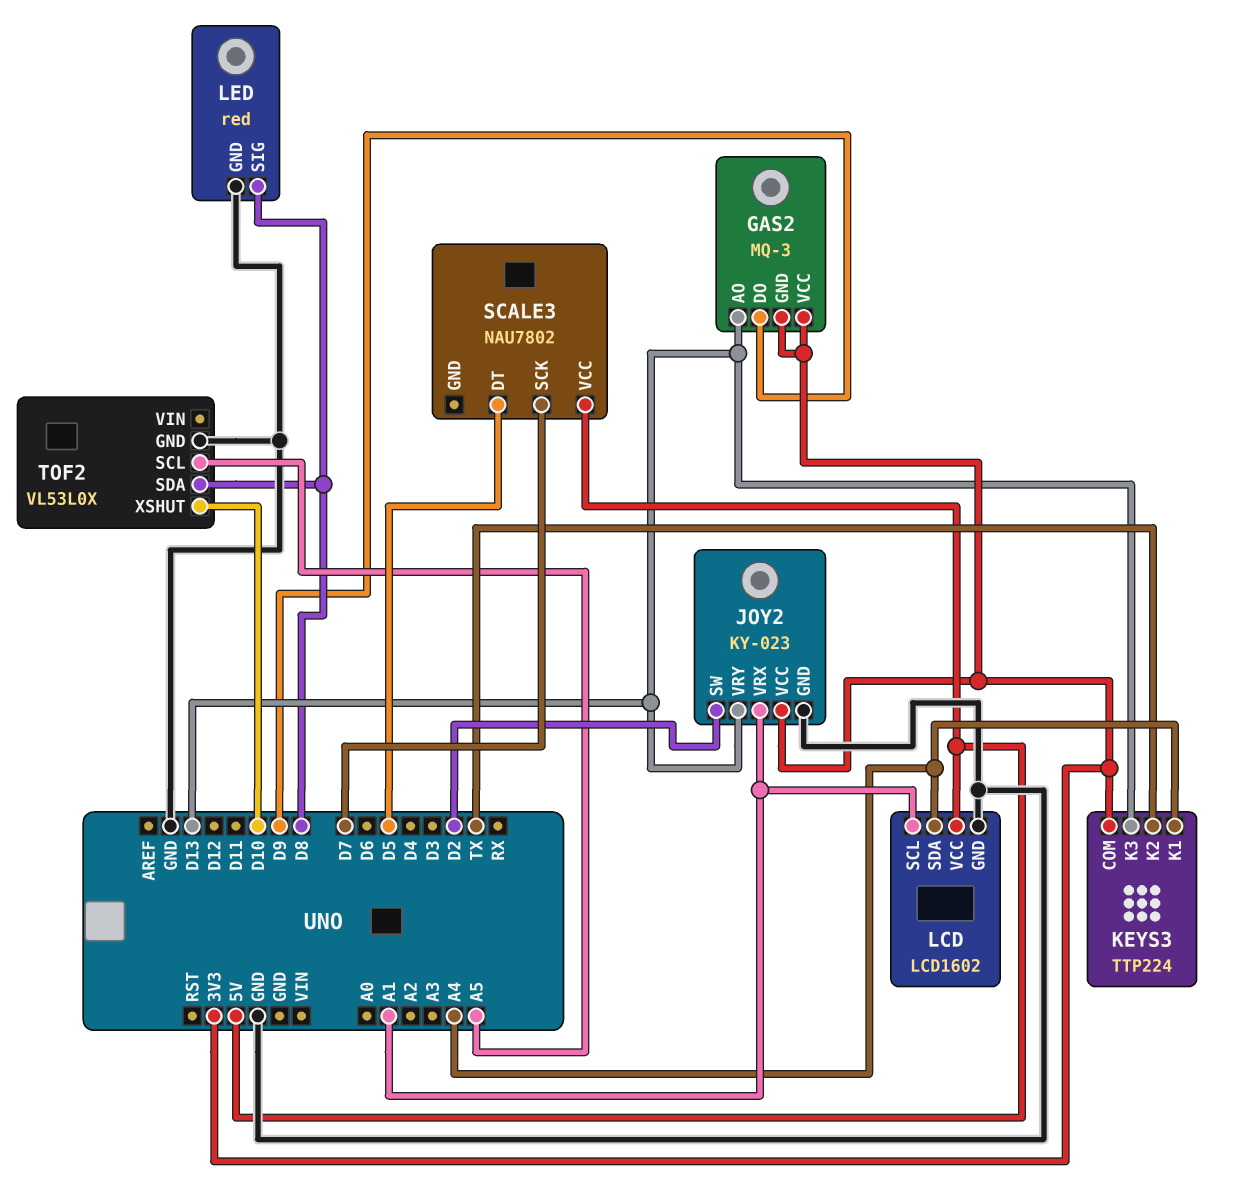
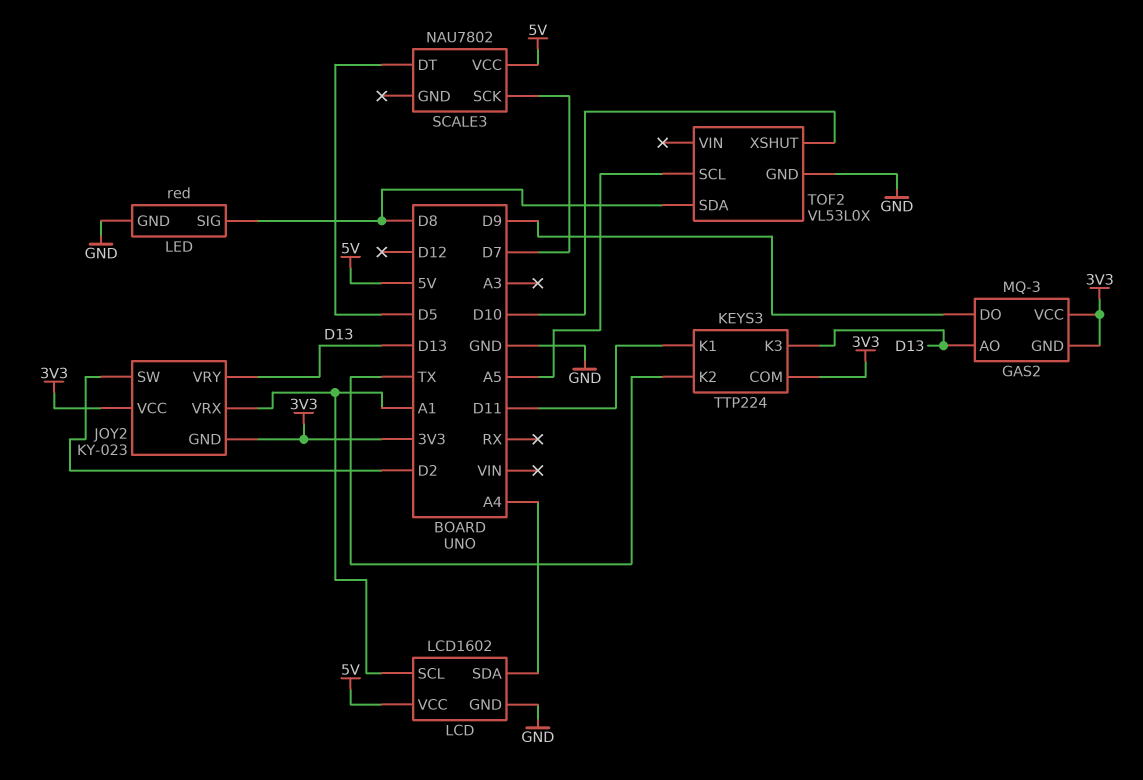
JOY2 pin GND: GND -> 3V3
KEYS3 pin K1: A4 -> D11

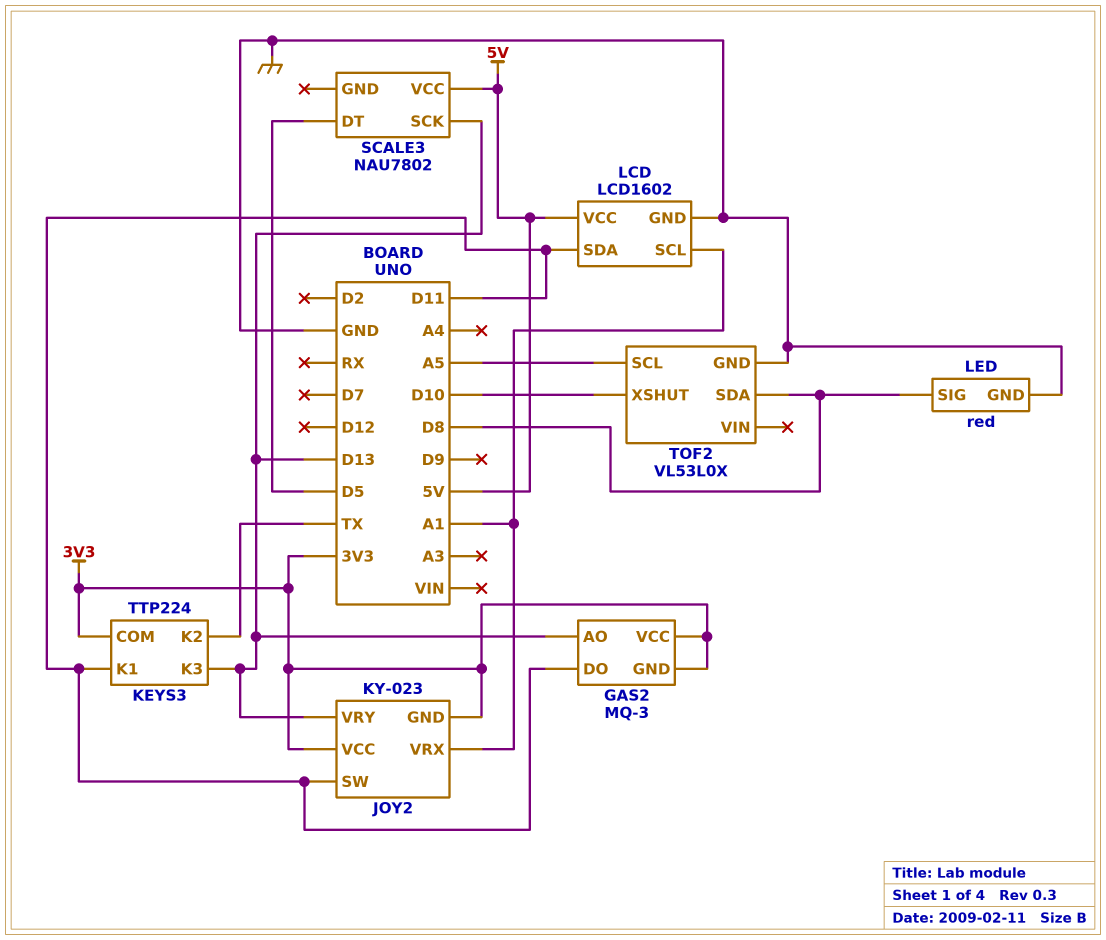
GAS2 pin DO: D9 -> D11
JOY2 pin SW: D2 -> D11
LCD pin SDA: A4 -> D11
SCALE3 pin SCK: D7 -> D13

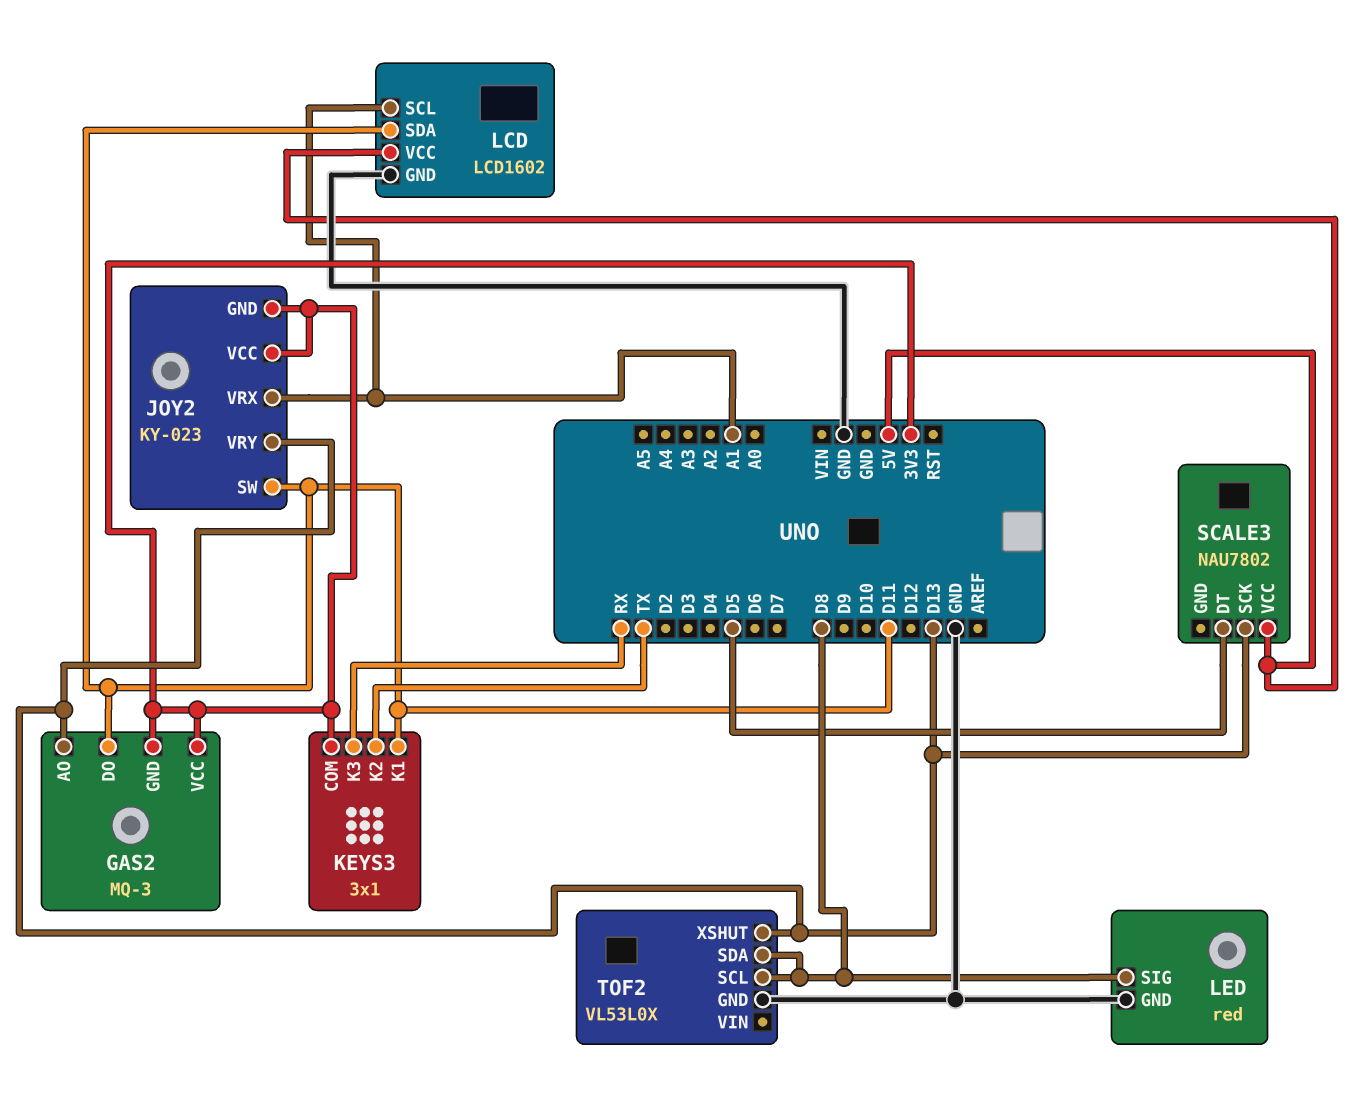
KEYS3: TTP224 -> 3x1
KEYS3 pin K3: D13 -> RX
TOF2 pin SCL: A5 -> D8
TOF2 pin XSHUT: D10 -> D13

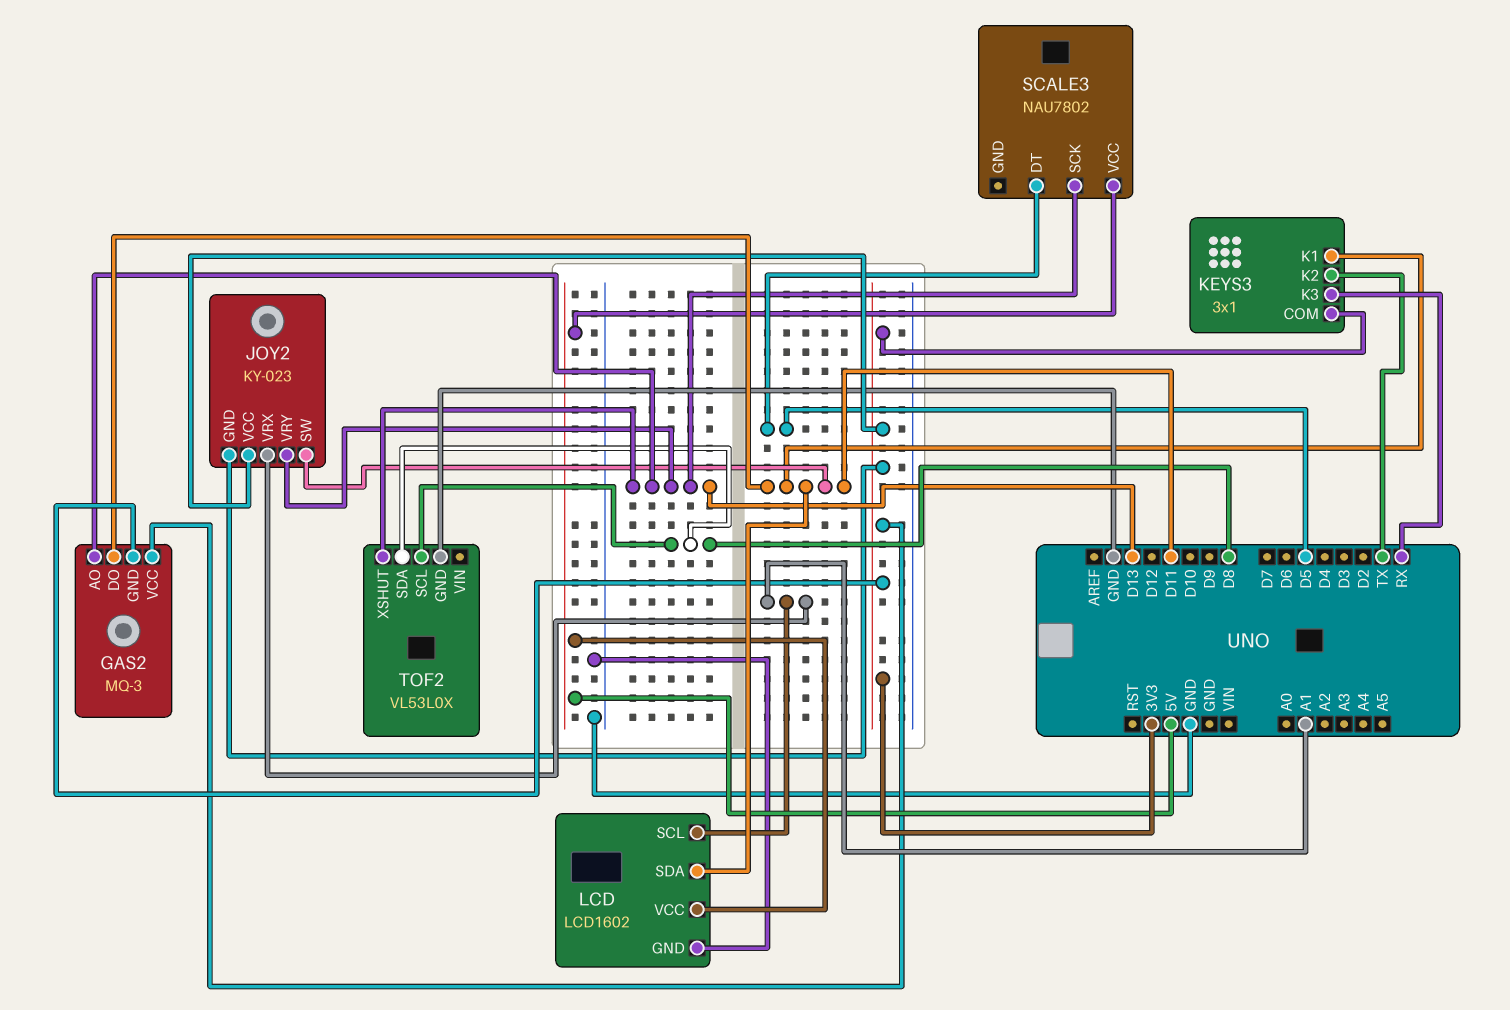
LED: red -> none
LED pin GND: GND -> none
LED pin SIG: D8 -> none

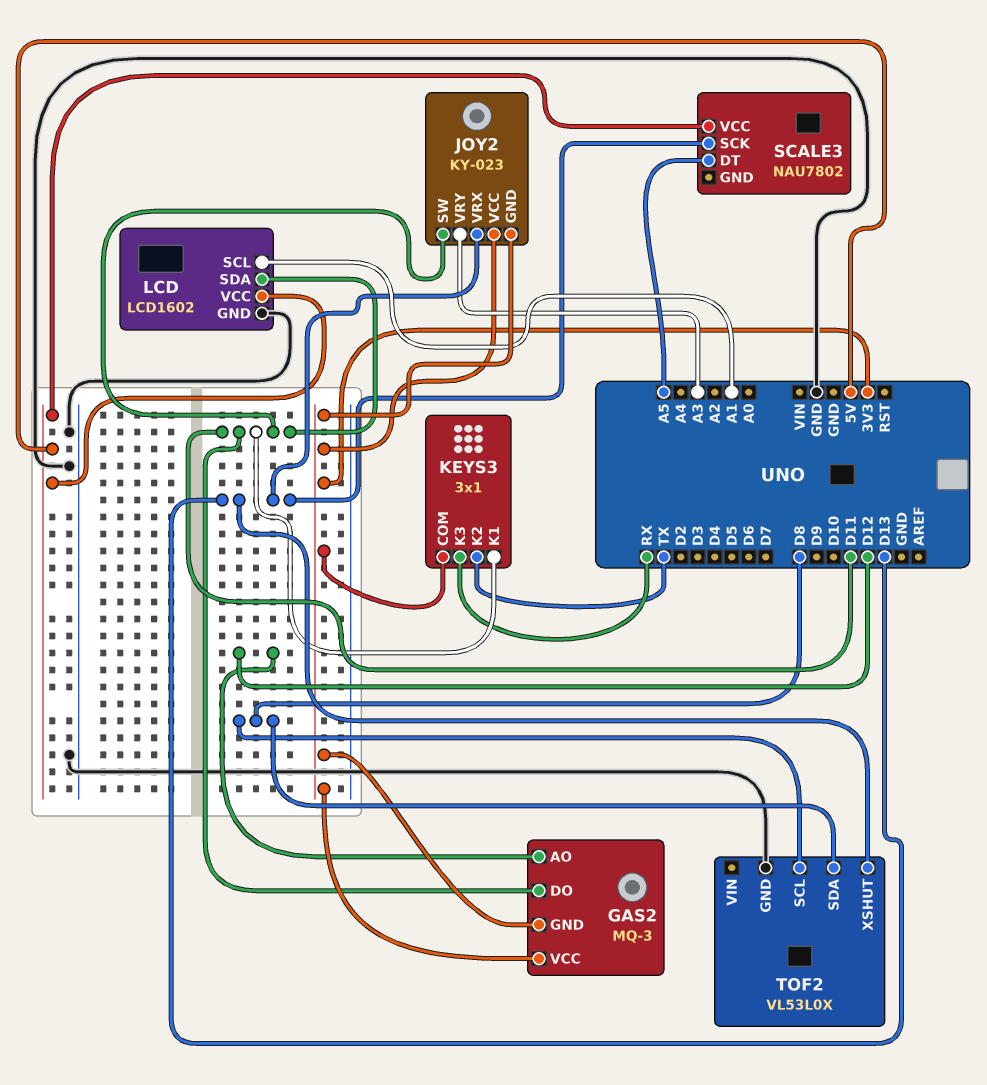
GAS2 pin AO: D13 -> D12
JOY2 pin VRX: A1 -> D13
JOY2 pin VRY: D13 -> A3
SCALE3 pin DT: D5 -> A5

